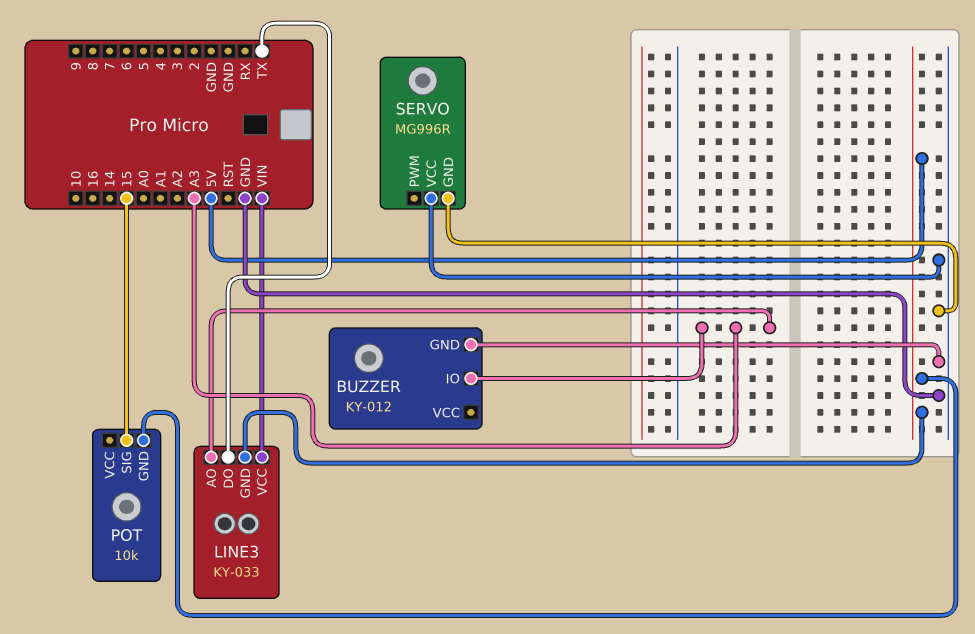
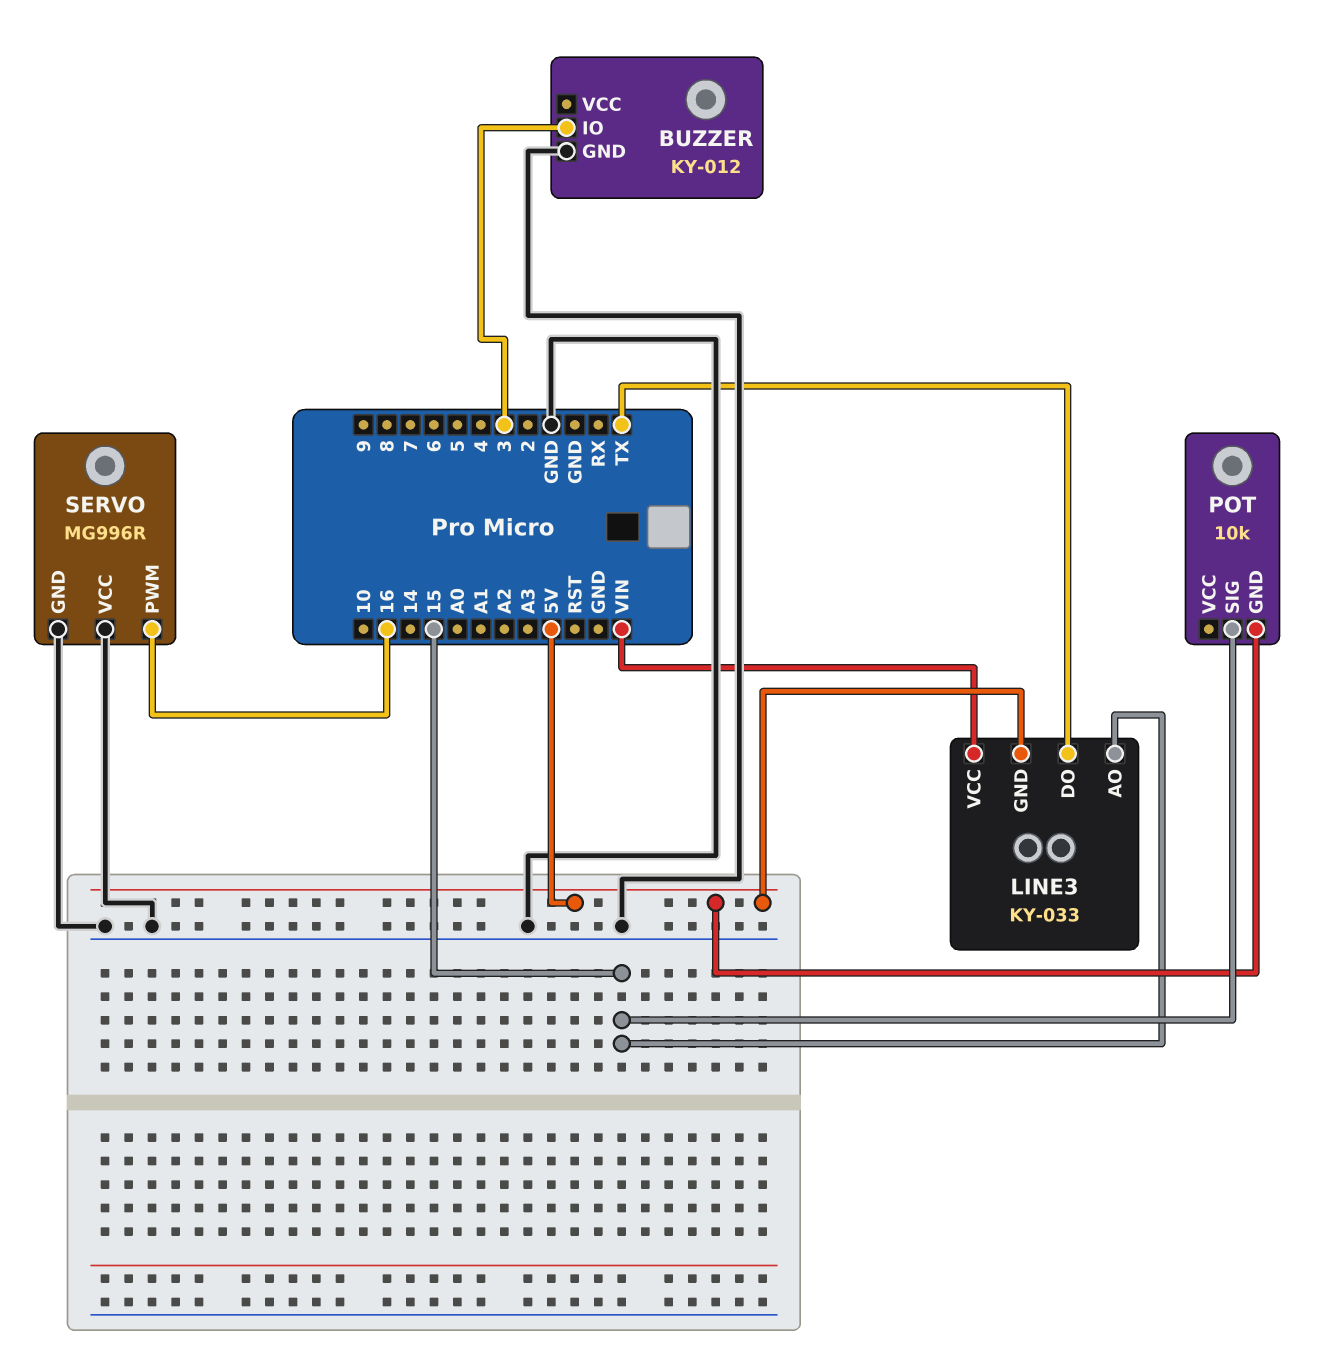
BUZZER pin IO: A3 -> 3
LINE3 pin AO: A3 -> 15
SERVO pin PWM: none -> 16

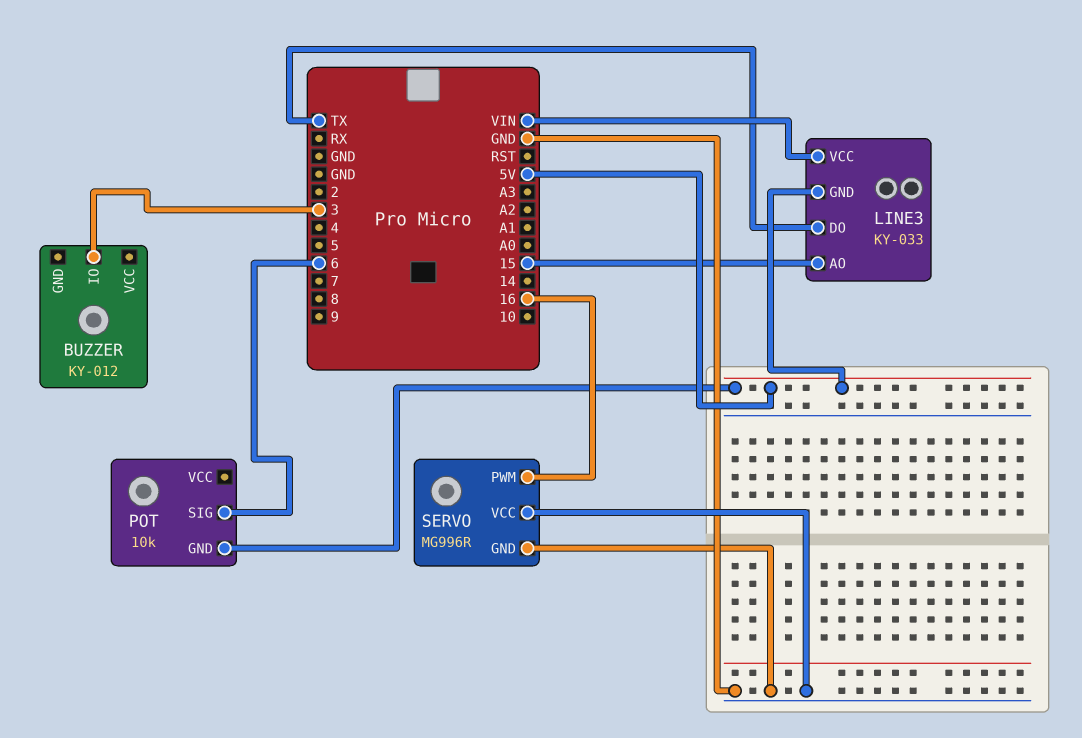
BUZZER pin GND: GND -> none
POT pin SIG: 15 -> 6

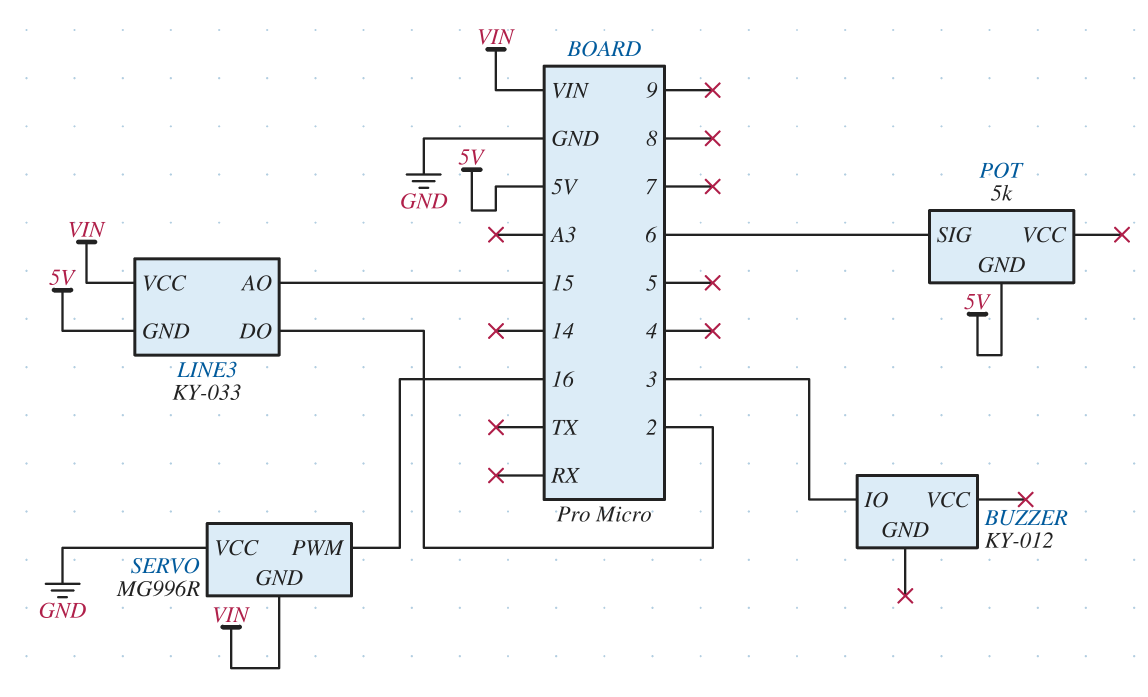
LINE3 pin DO: TX -> 2
POT: 10k -> 5k
SERVO pin GND: GND -> VIN

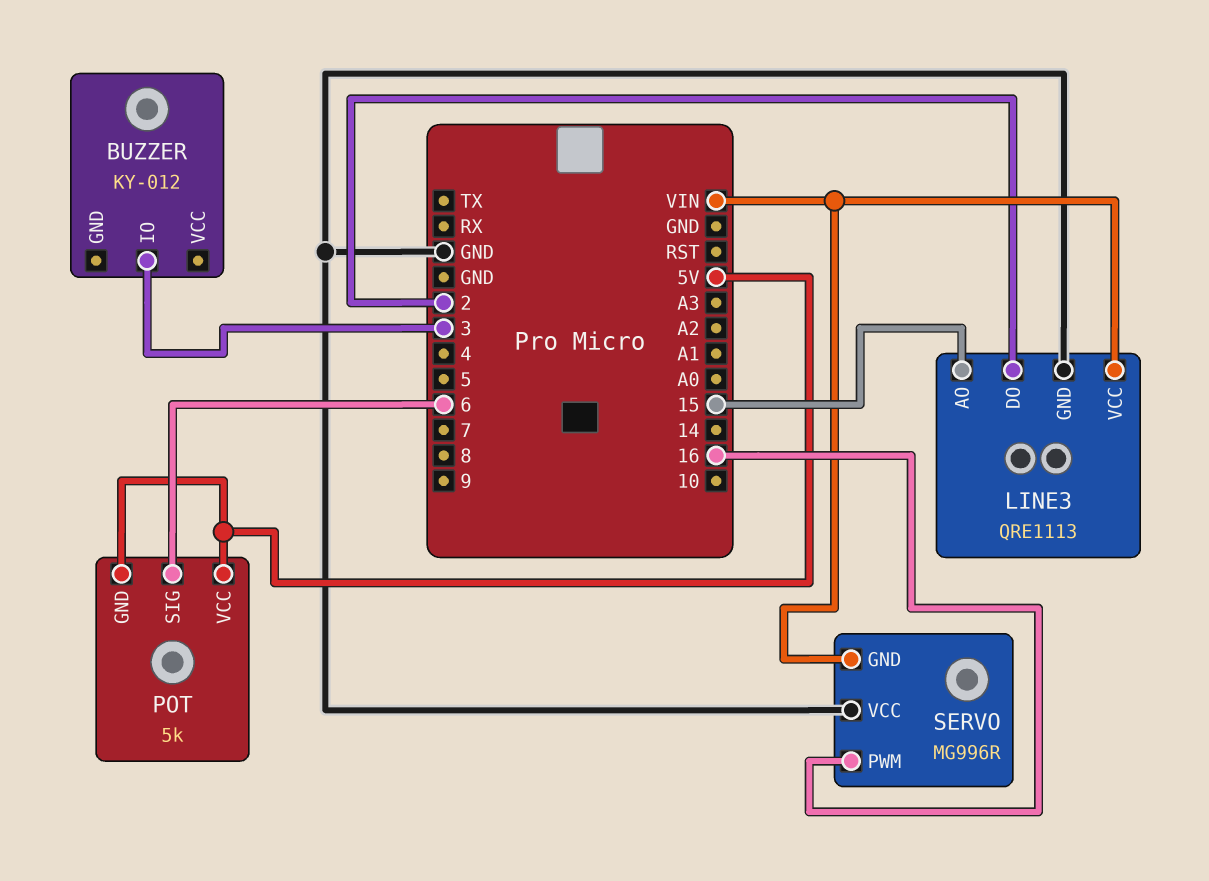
LINE3: KY-033 -> QRE1113
LINE3 pin GND: 5V -> GND
POT pin VCC: none -> 5V

